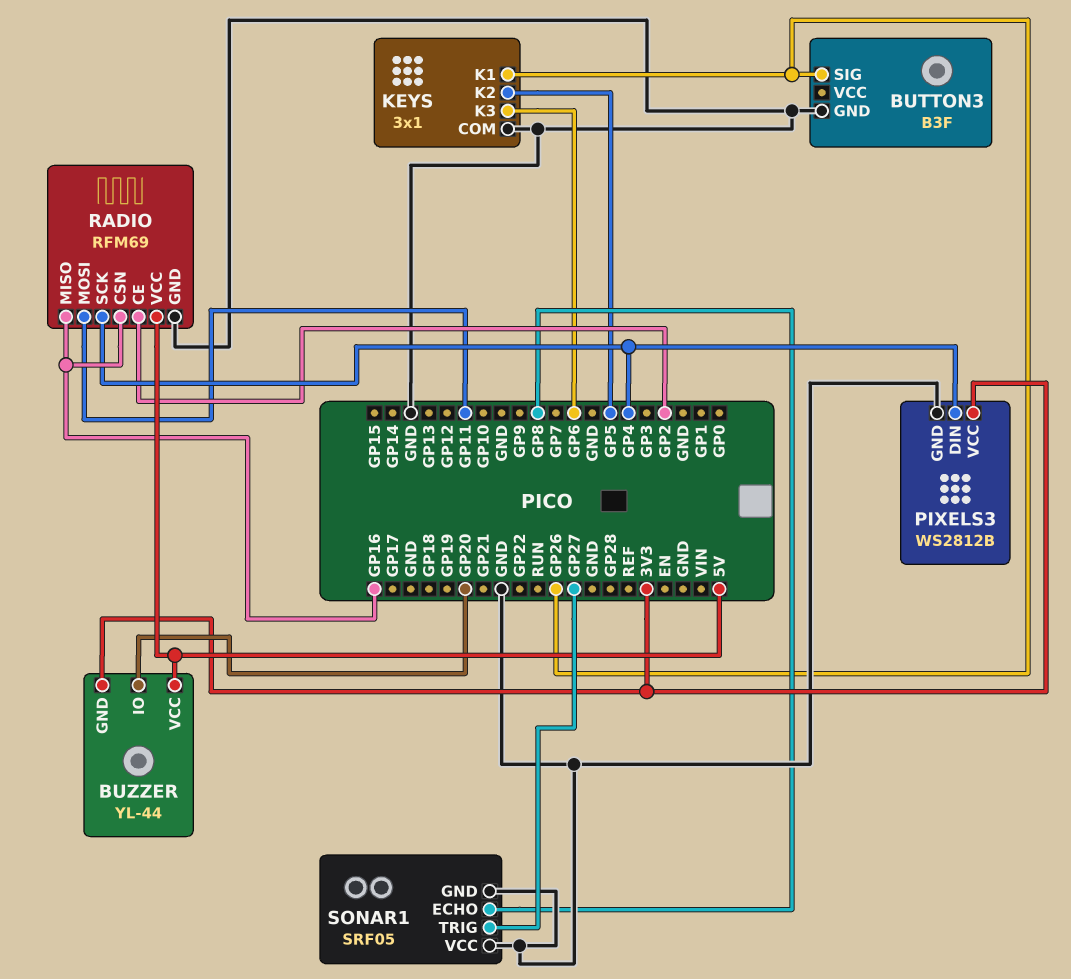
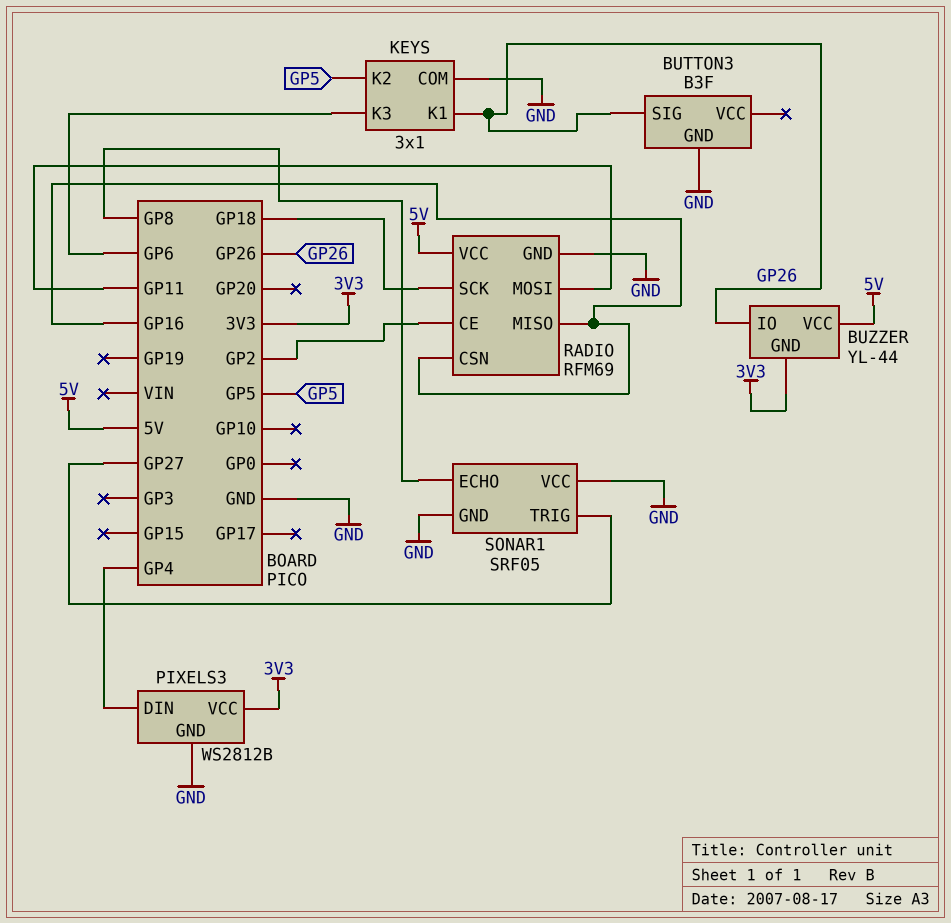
BUZZER pin IO: GP20 -> GP26
RADIO pin SCK: GP4 -> GP18

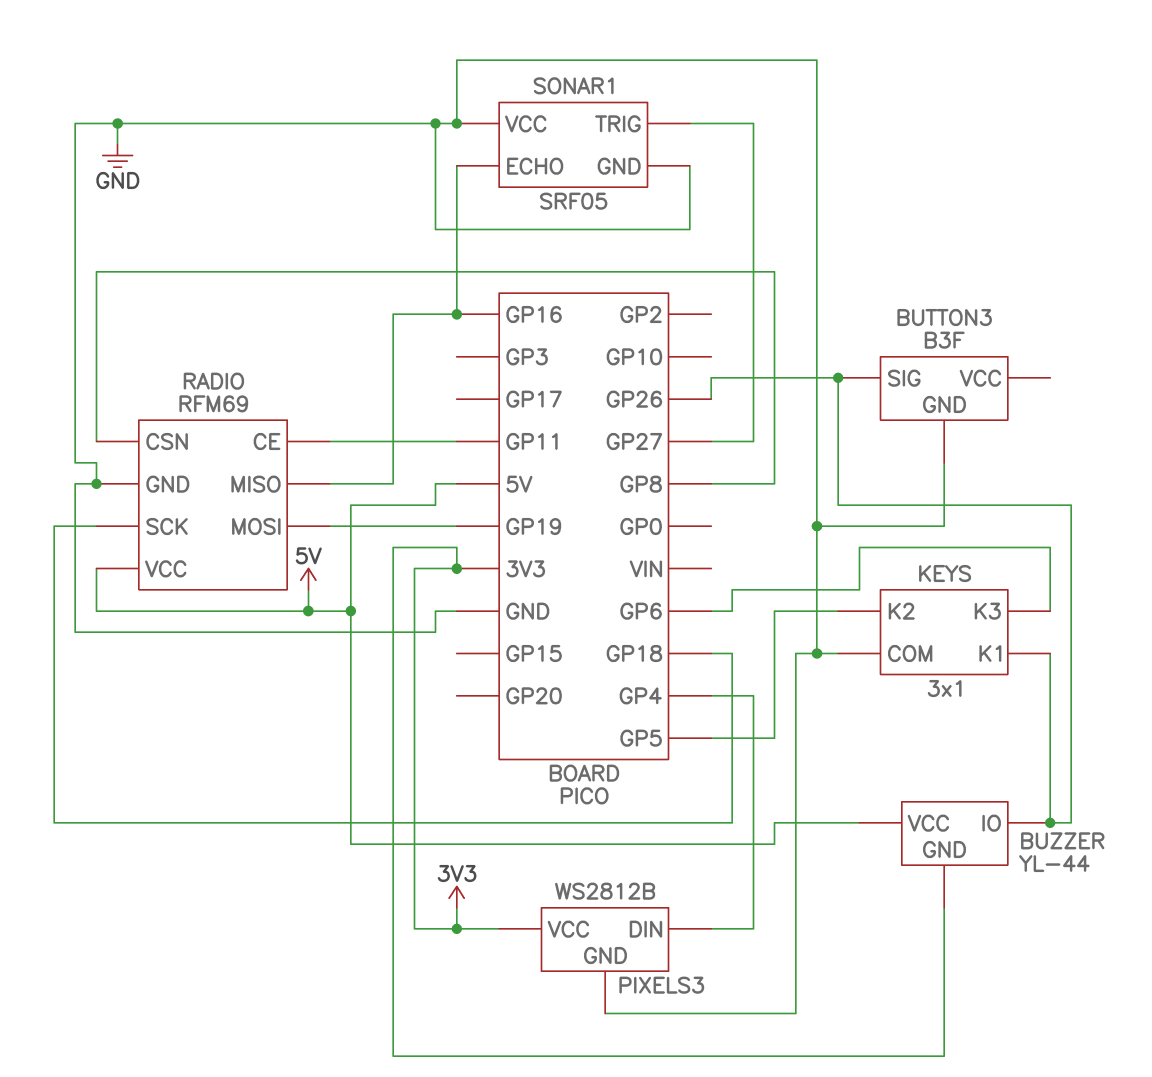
RADIO pin CE: GP2 -> GP11
RADIO pin CSN: GP16 -> GP8
RADIO pin MOSI: GP11 -> GP19
SONAR1 pin ECHO: GP8 -> GP16

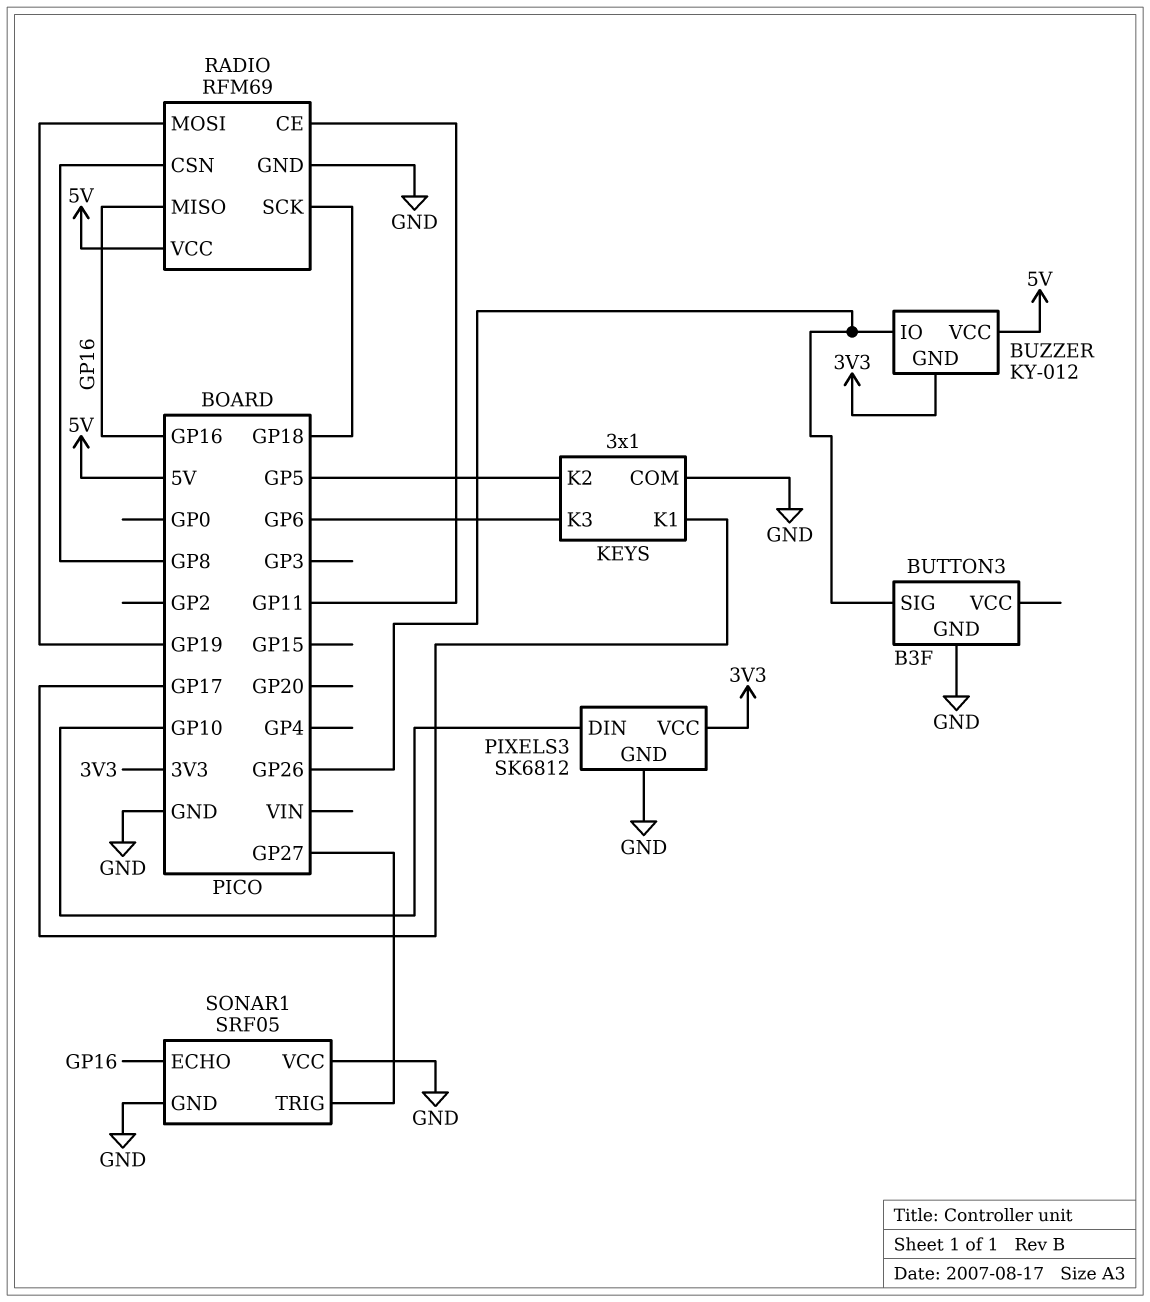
BUZZER: YL-44 -> KY-012
KEYS pin K1: GP26 -> GP17
PIXELS3: WS2812B -> SK6812
PIXELS3 pin DIN: GP4 -> GP10

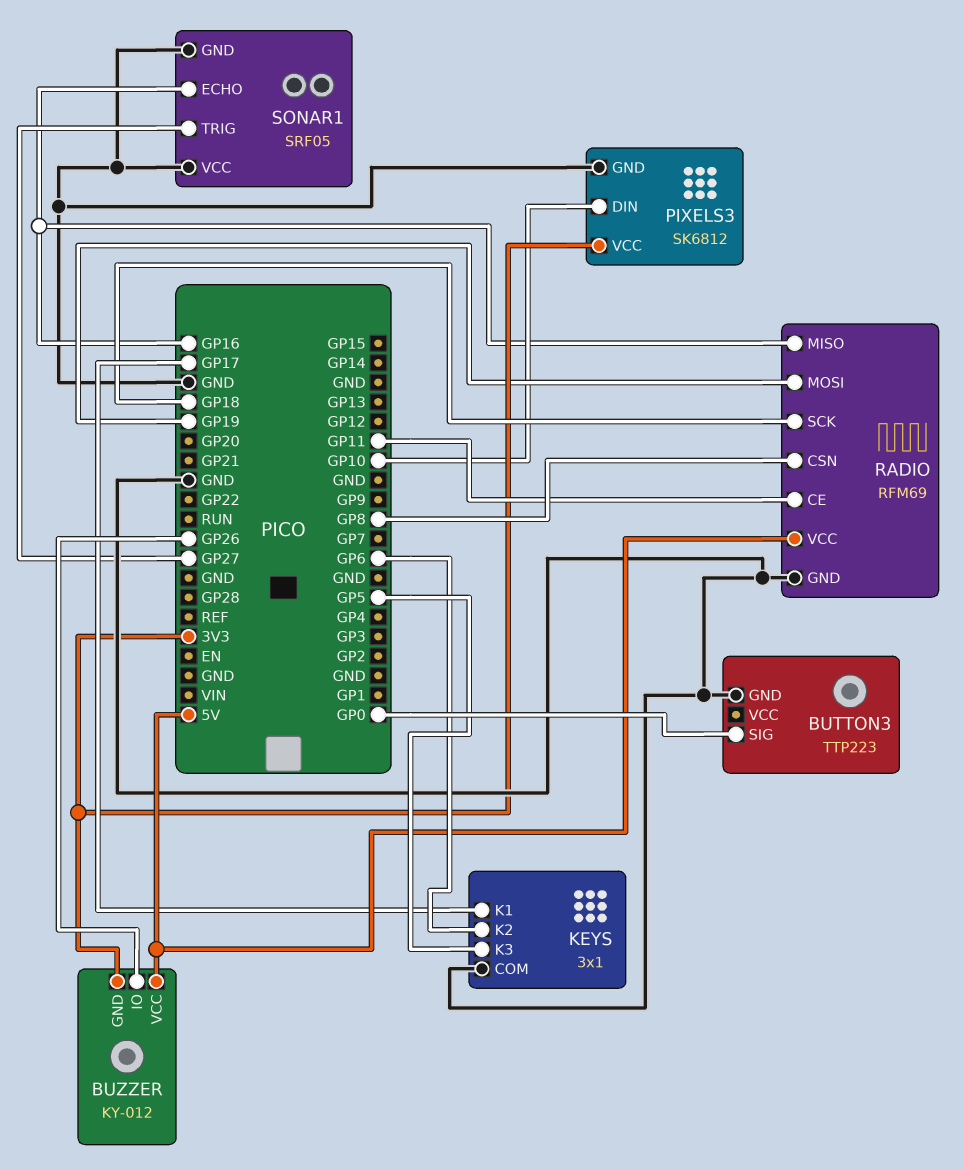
BUTTON3: B3F -> TTP223
BUTTON3 pin SIG: GP26 -> GP0
KEYS pin K2: GP5 -> GP6
KEYS pin K3: GP6 -> GP5

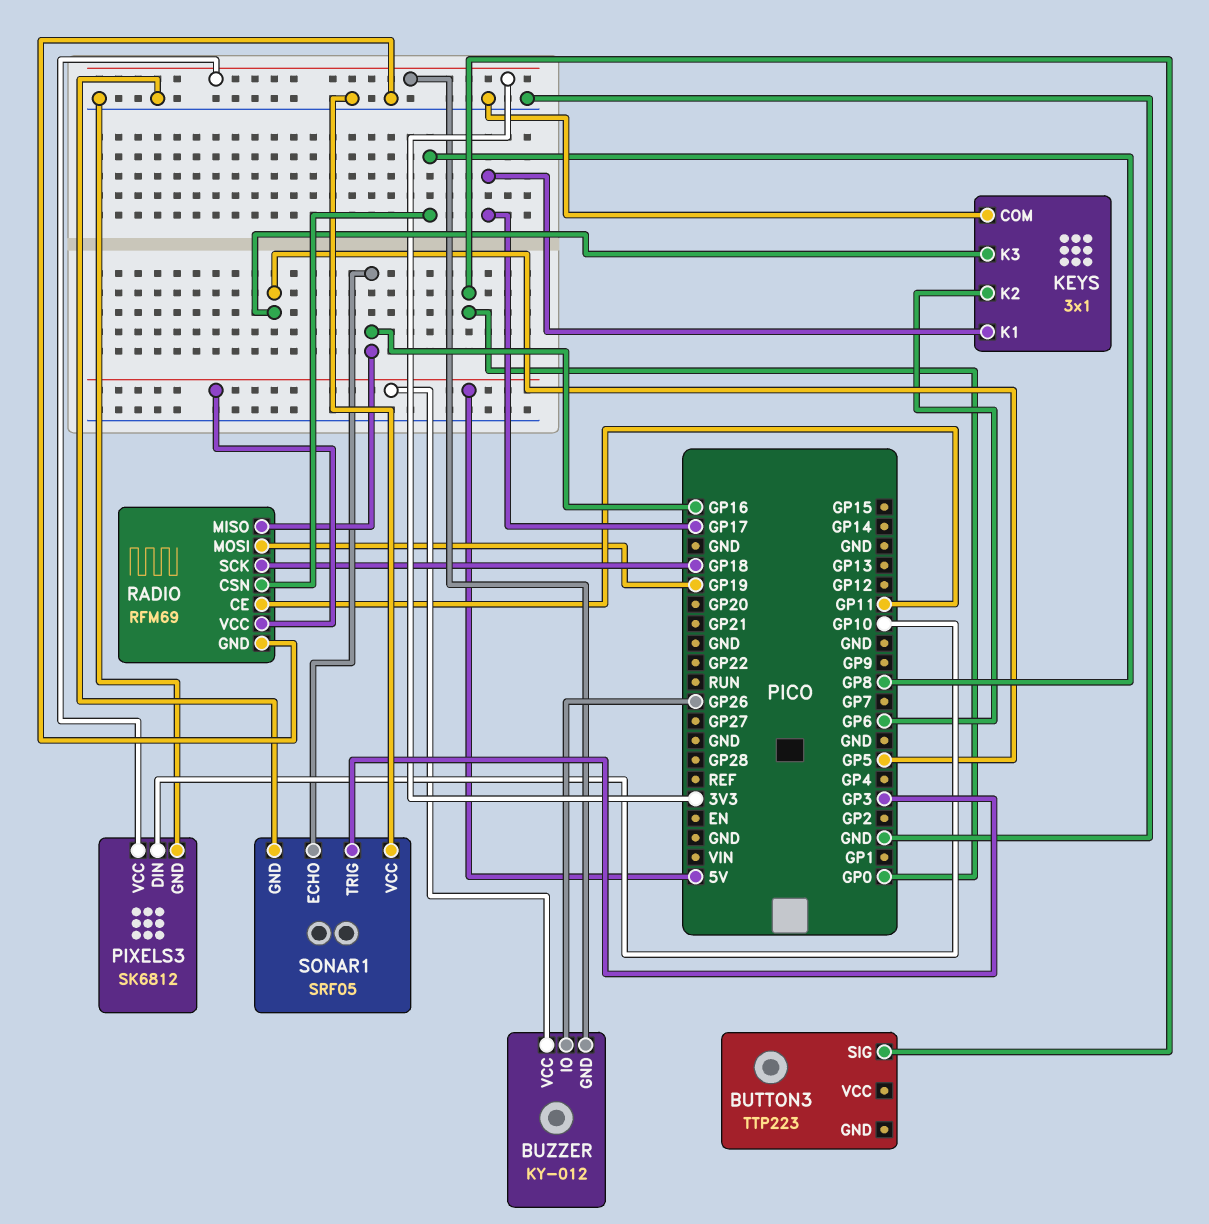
BUTTON3 pin GND: GND -> none
SONAR1 pin TRIG: GP27 -> GP3

